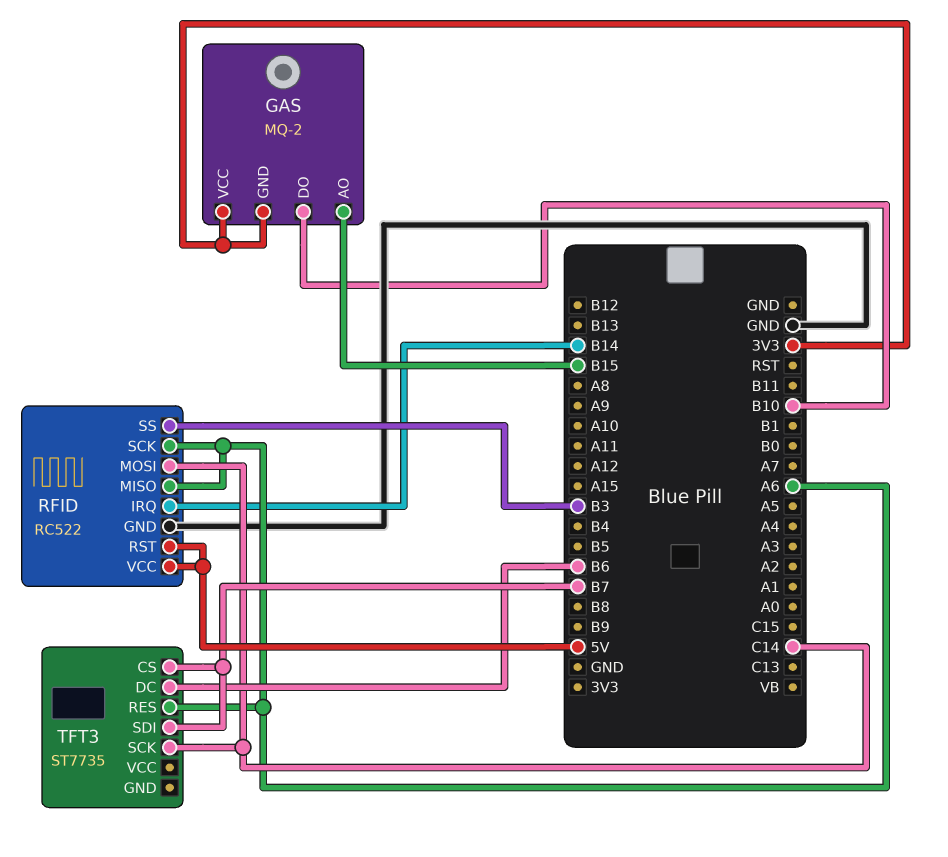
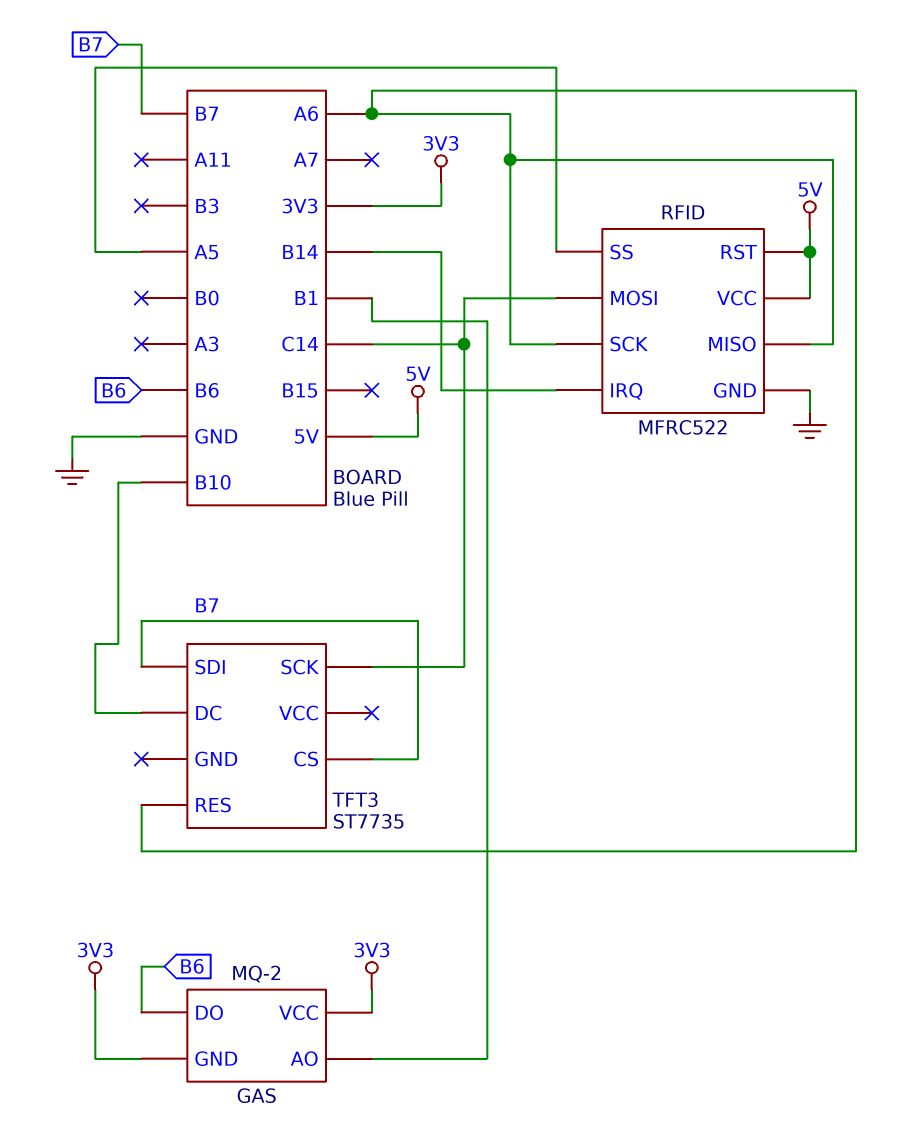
GAS pin AO: B15 -> B1
GAS pin DO: B10 -> B6
RFID: RC522 -> MFRC522
RFID pin SS: B3 -> A5
TFT3 pin DC: B6 -> B10

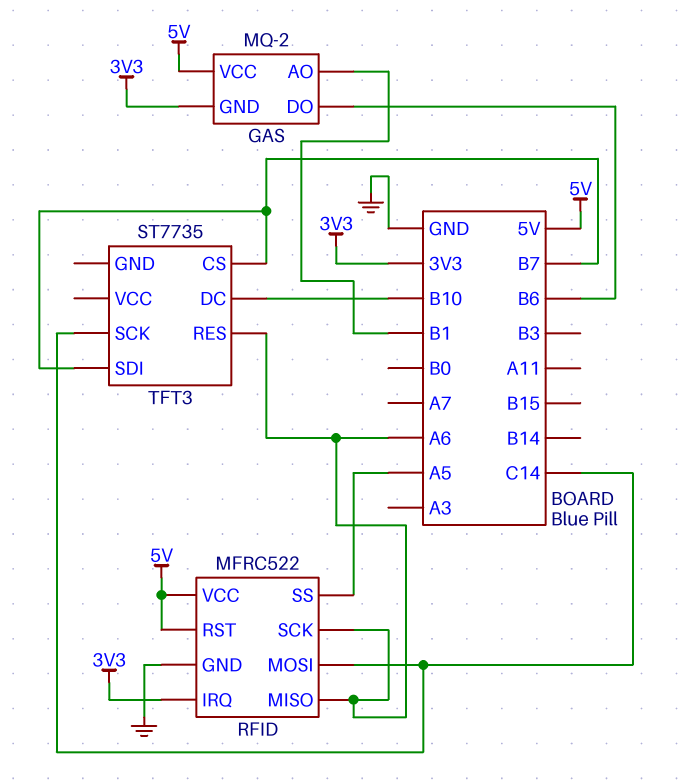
GAS pin VCC: 3V3 -> 5V
RFID pin IRQ: B14 -> 3V3

